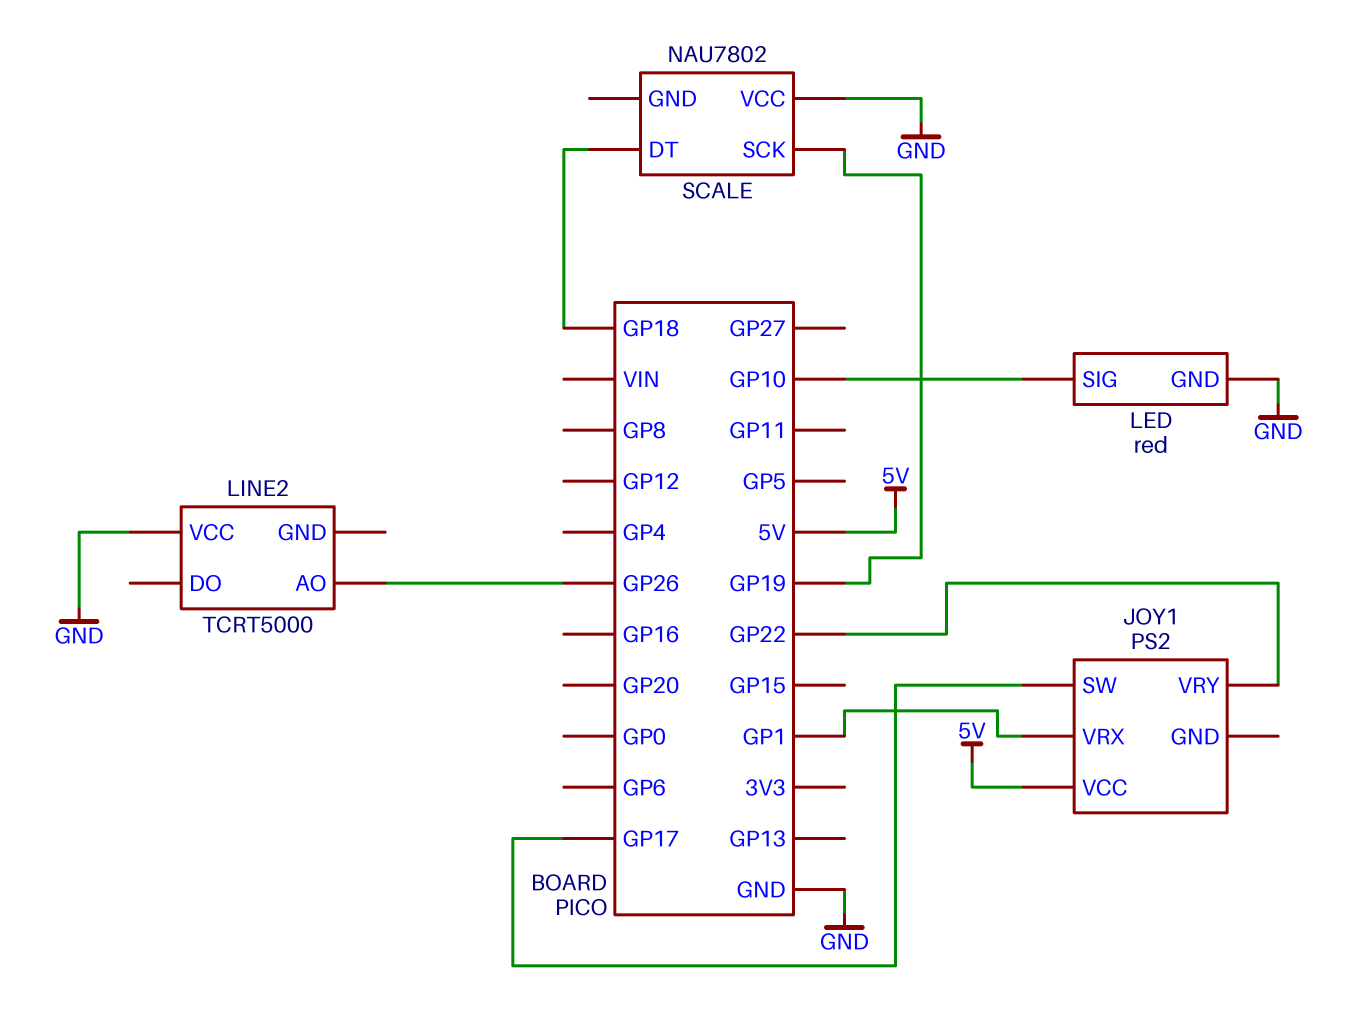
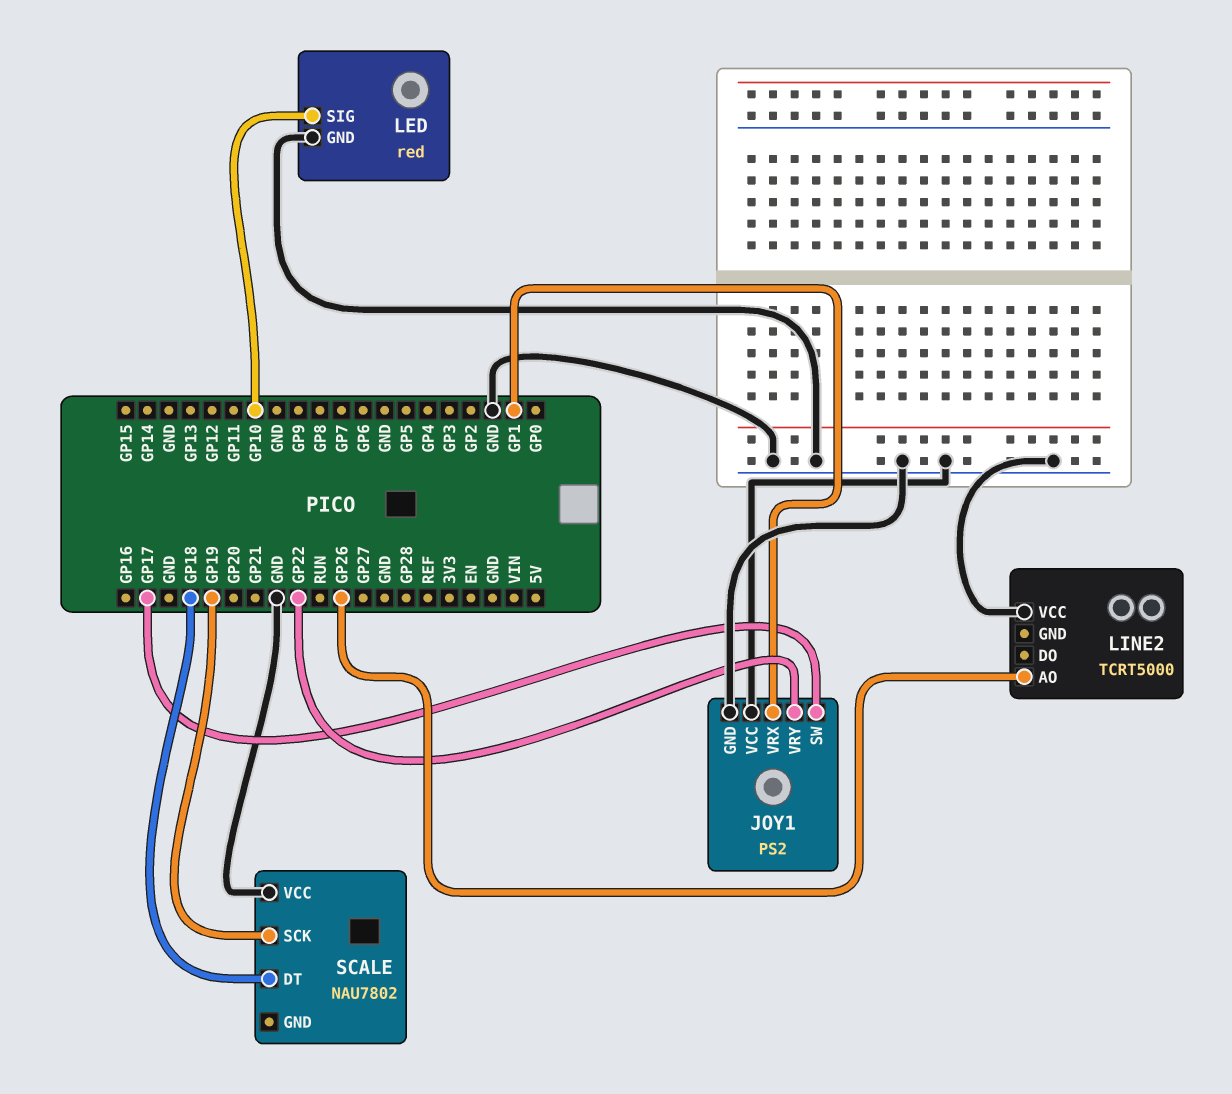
JOY1 pin GND: none -> GND
JOY1 pin VCC: 5V -> GND

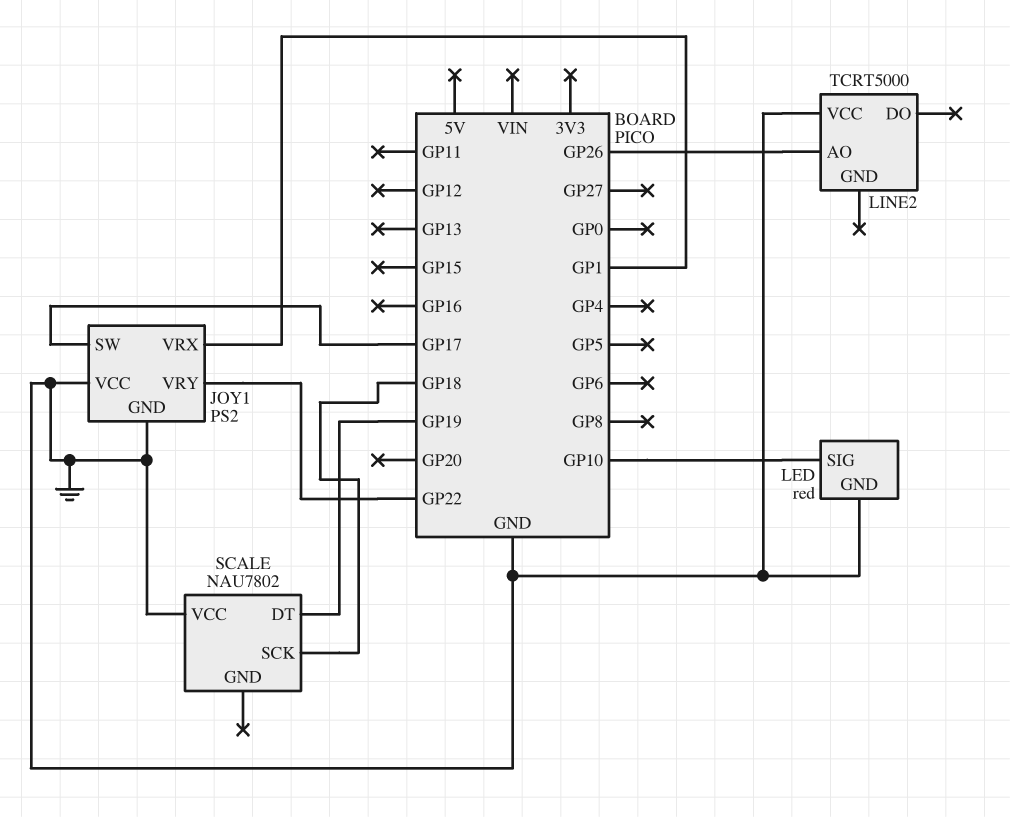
SCALE pin DT: GP18 -> GP19
SCALE pin SCK: GP19 -> GP18

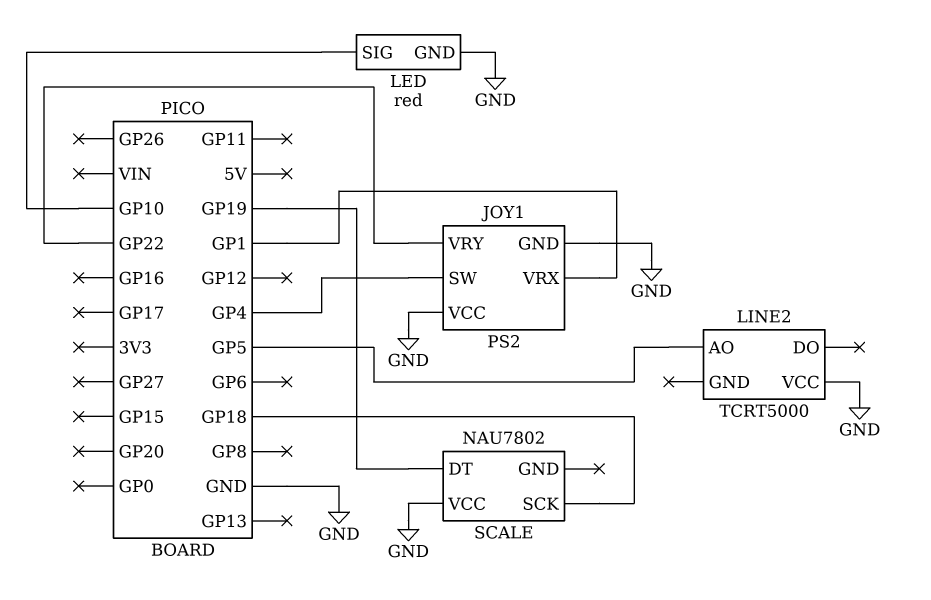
JOY1 pin SW: GP17 -> GP4
LINE2 pin AO: GP26 -> GP5

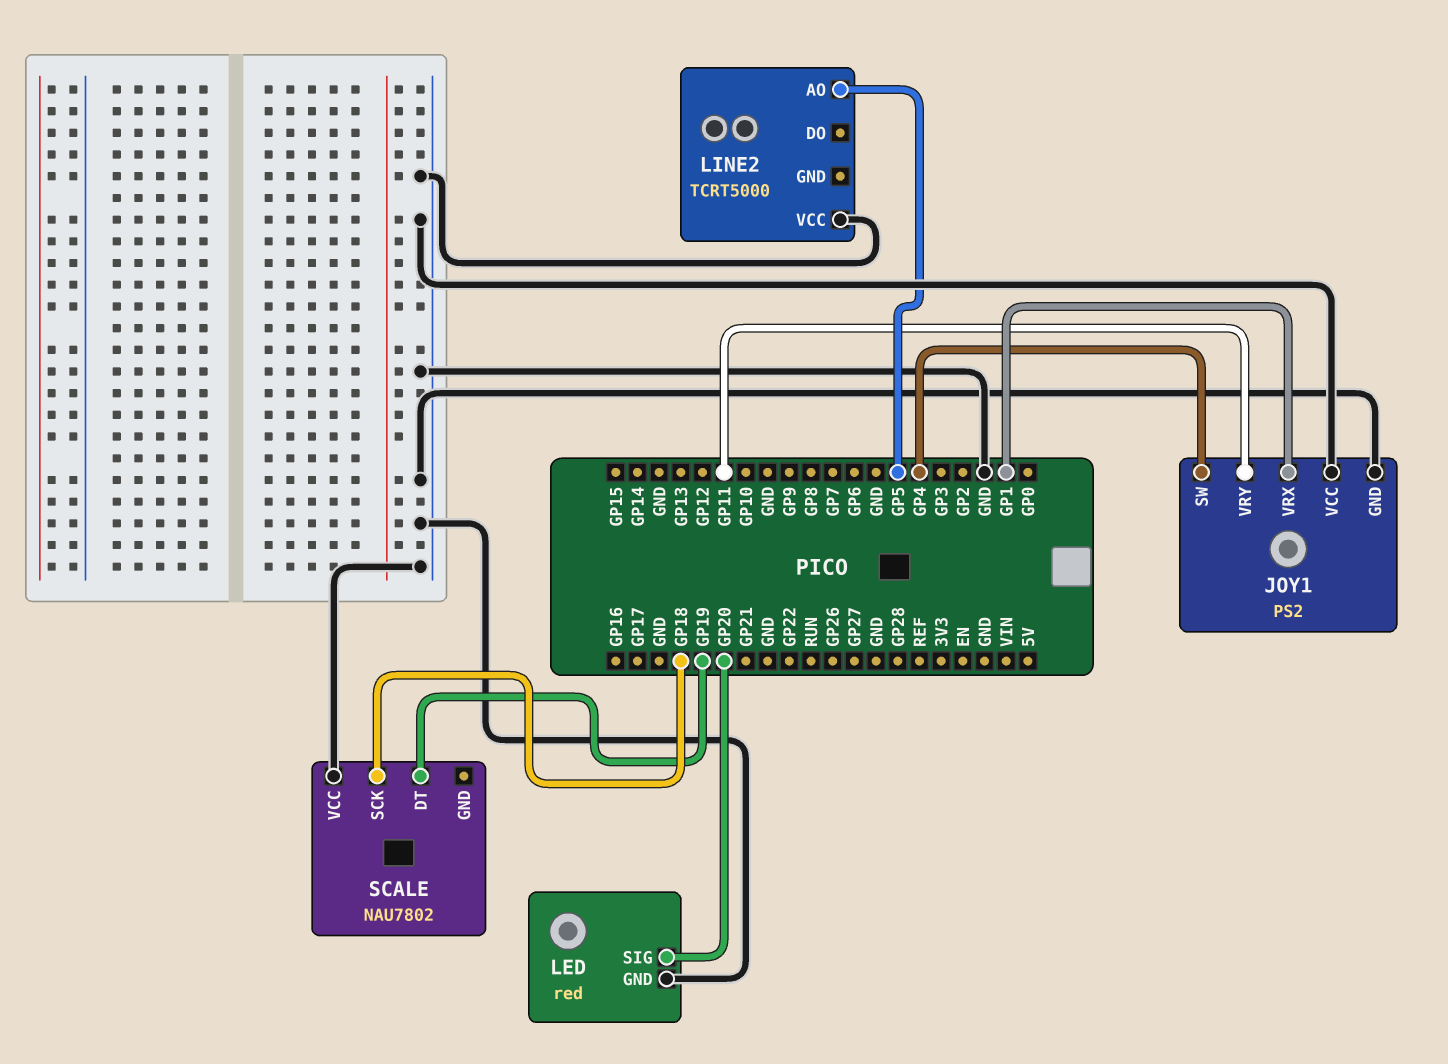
JOY1 pin VRY: GP22 -> GP11
LED pin SIG: GP10 -> GP20

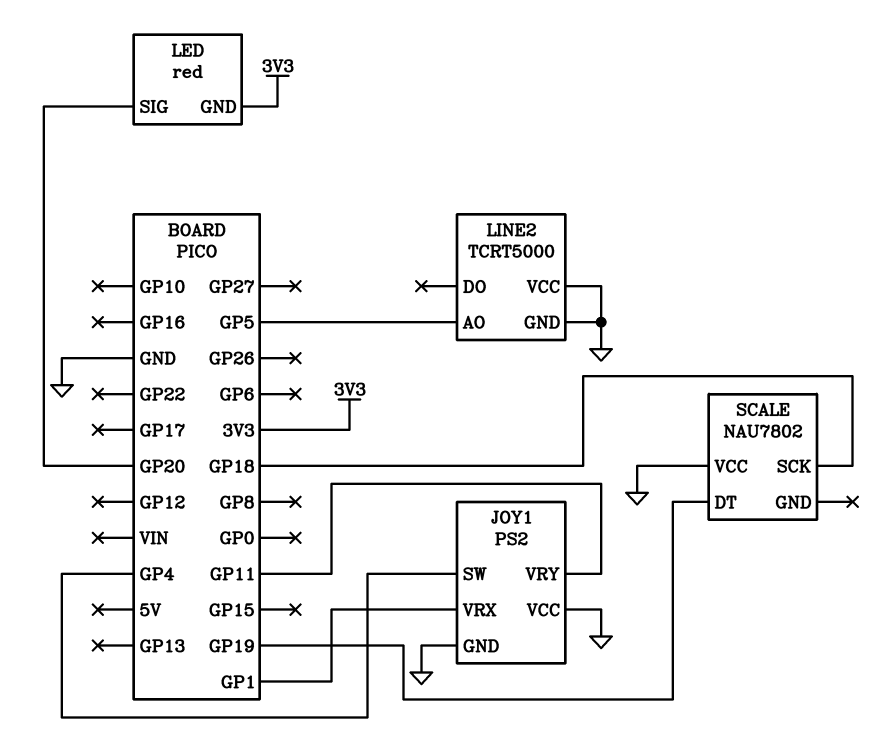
LED pin GND: GND -> 3V3
LINE2 pin GND: none -> GND

